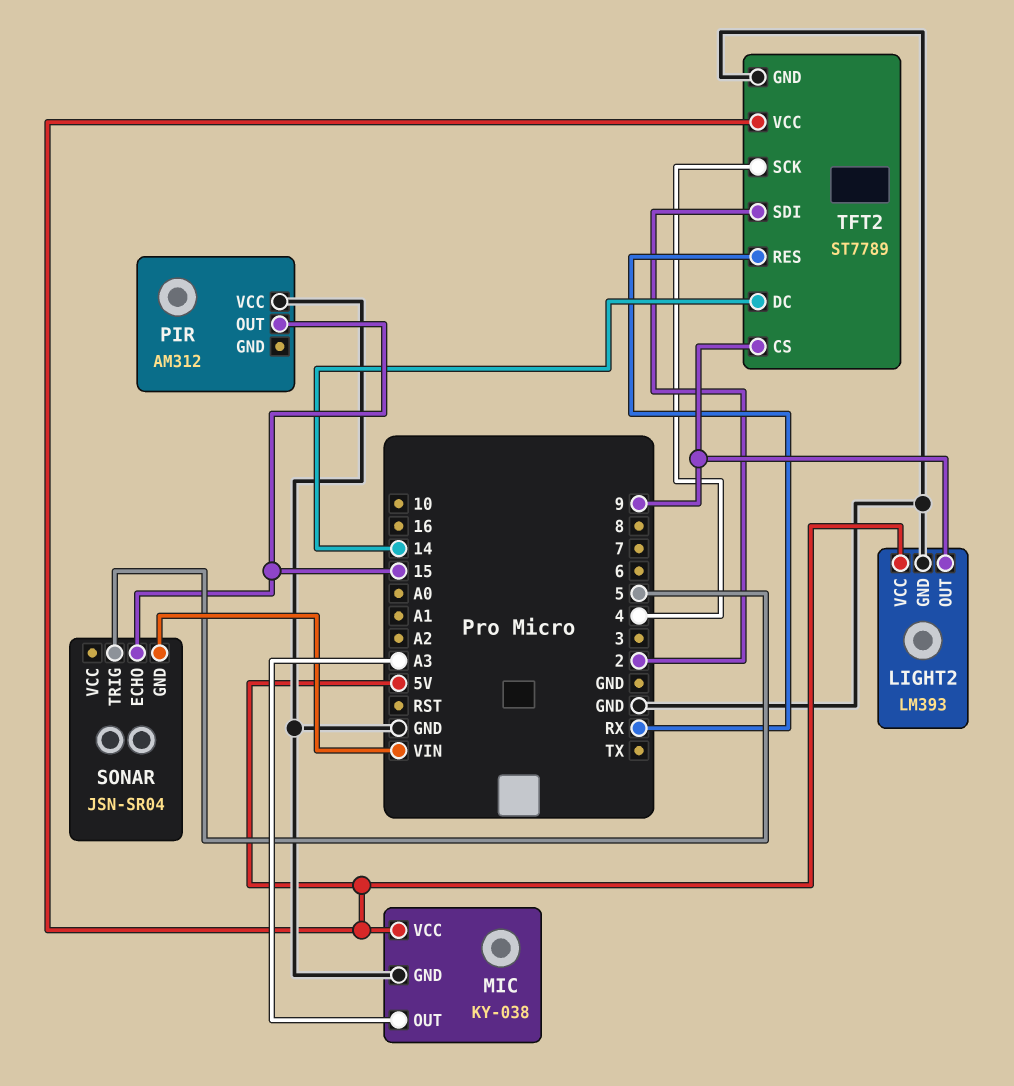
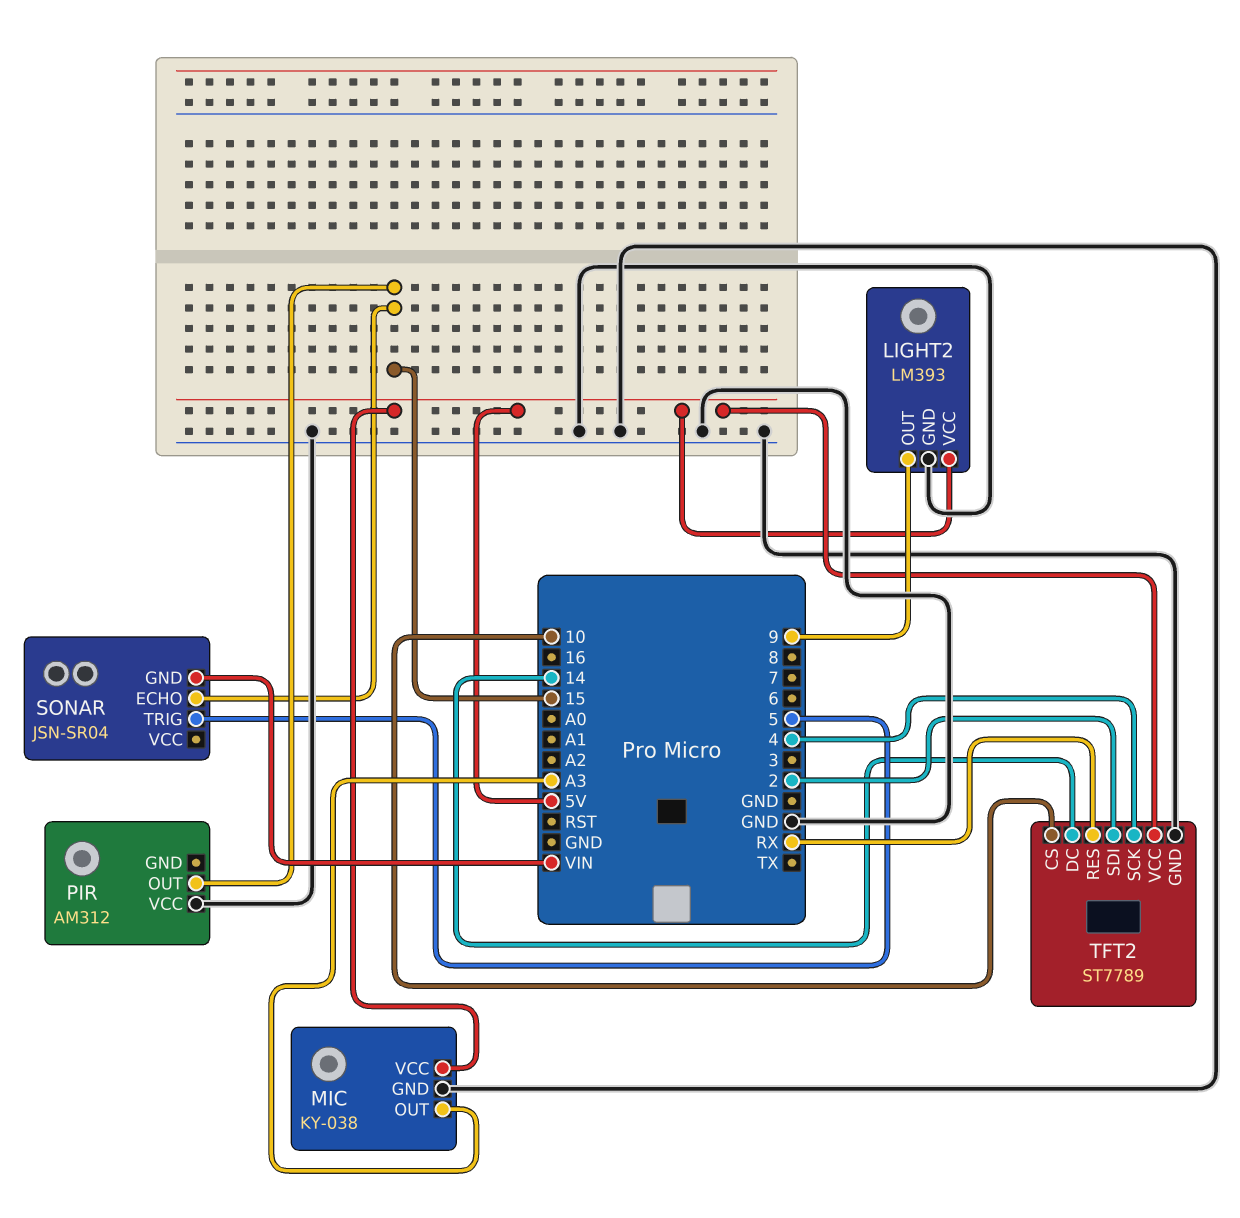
TFT2 pin CS: 9 -> 10

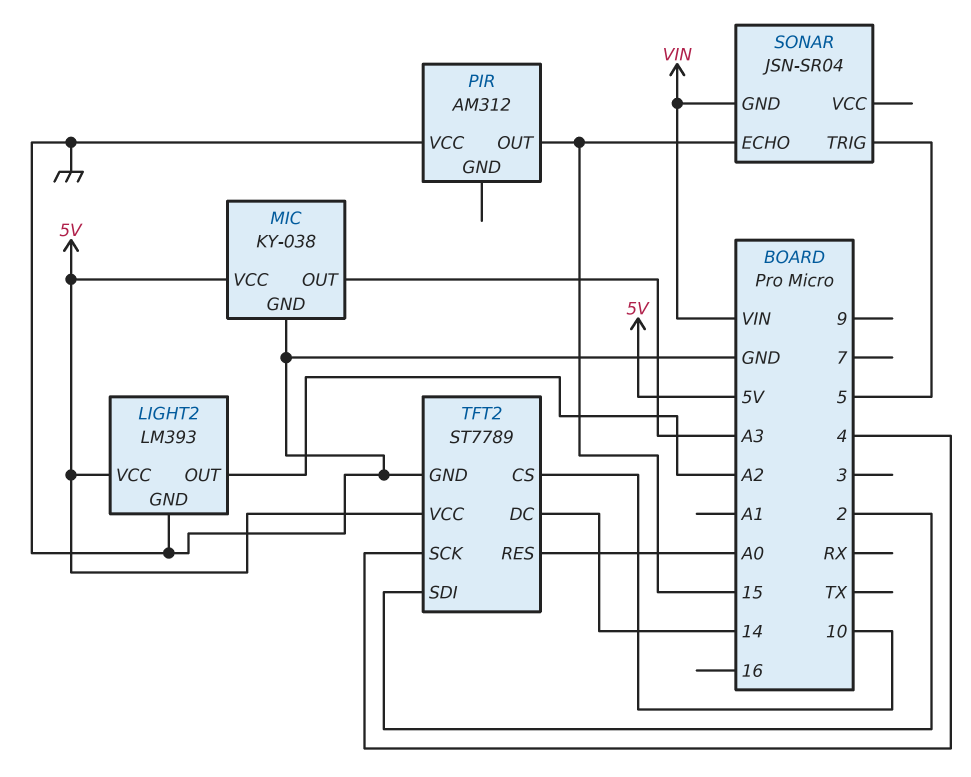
LIGHT2 pin OUT: 9 -> A2
TFT2 pin RES: RX -> A0

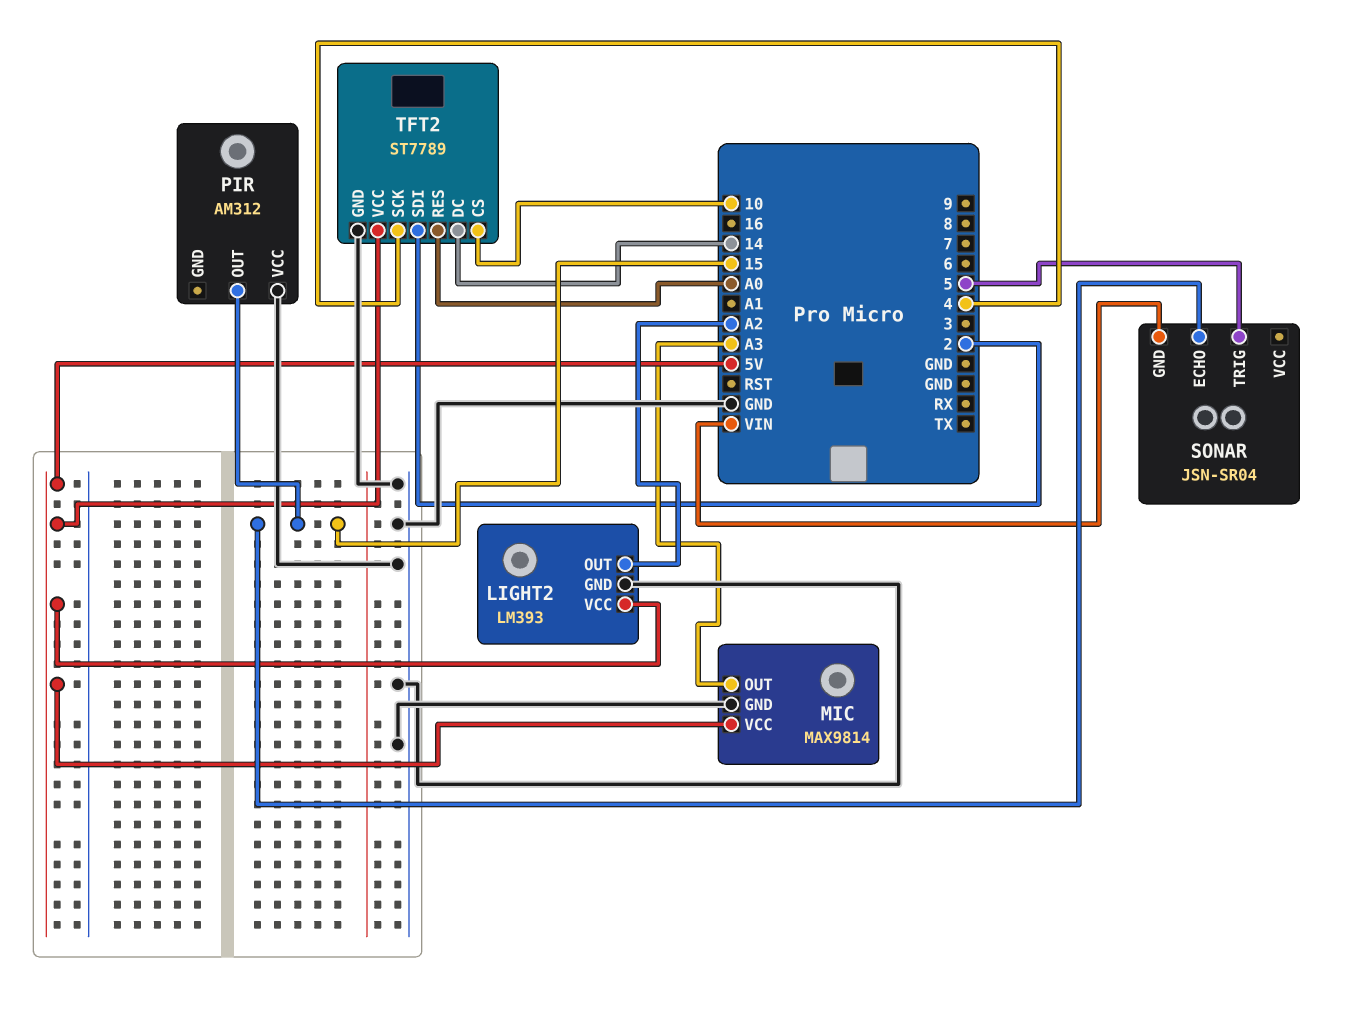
MIC: KY-038 -> MAX9814

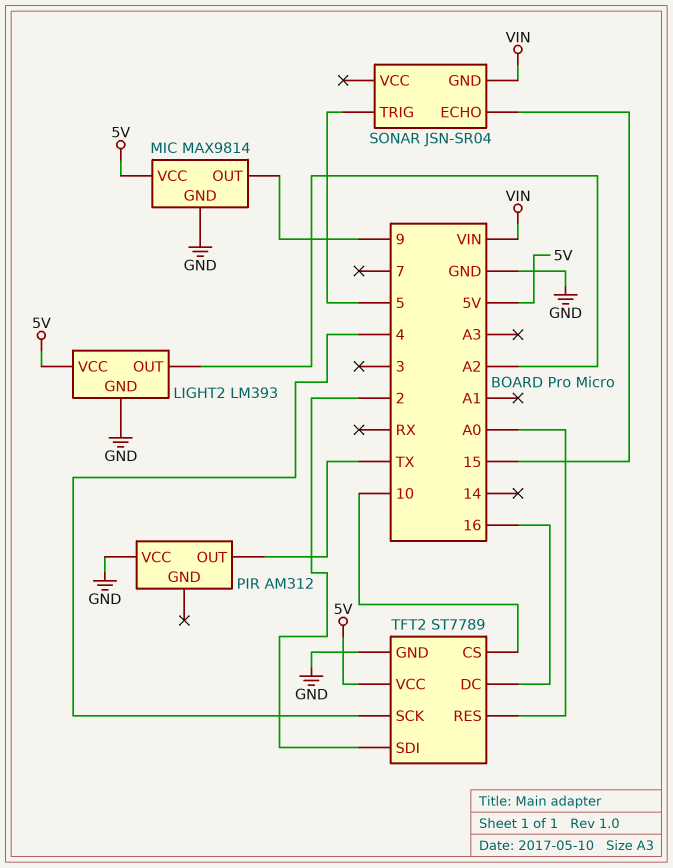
MIC pin OUT: A3 -> 9
PIR pin OUT: 15 -> TX
TFT2 pin DC: 14 -> 16

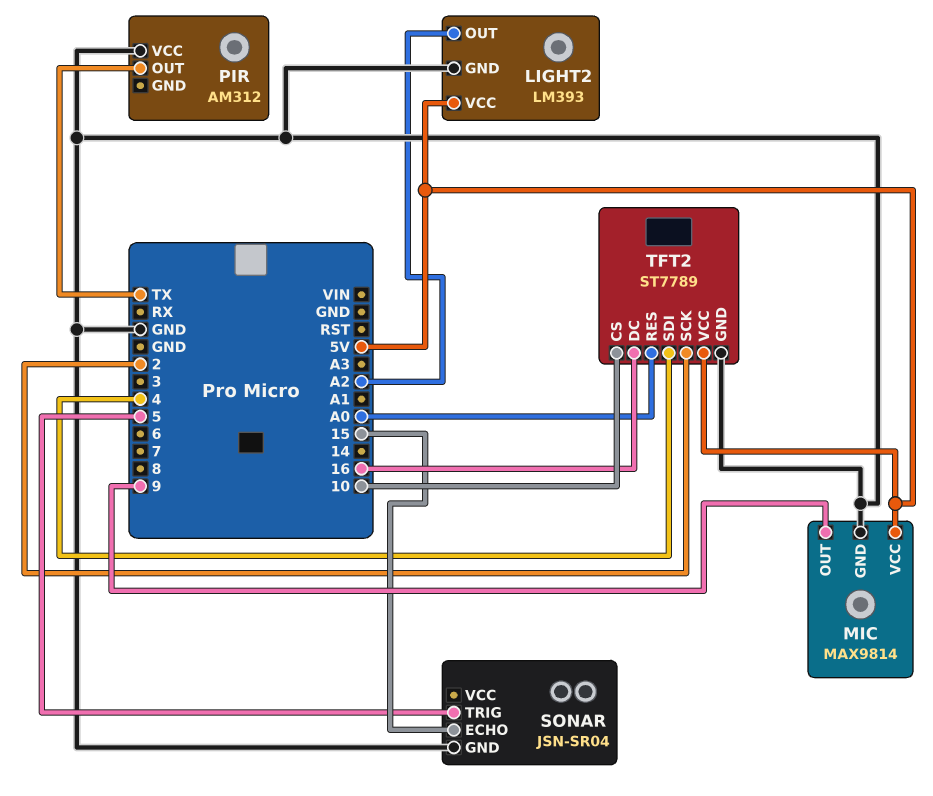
SONAR pin GND: VIN -> GND
TFT2 pin SCK: 4 -> 2
TFT2 pin SDI: 2 -> 4

